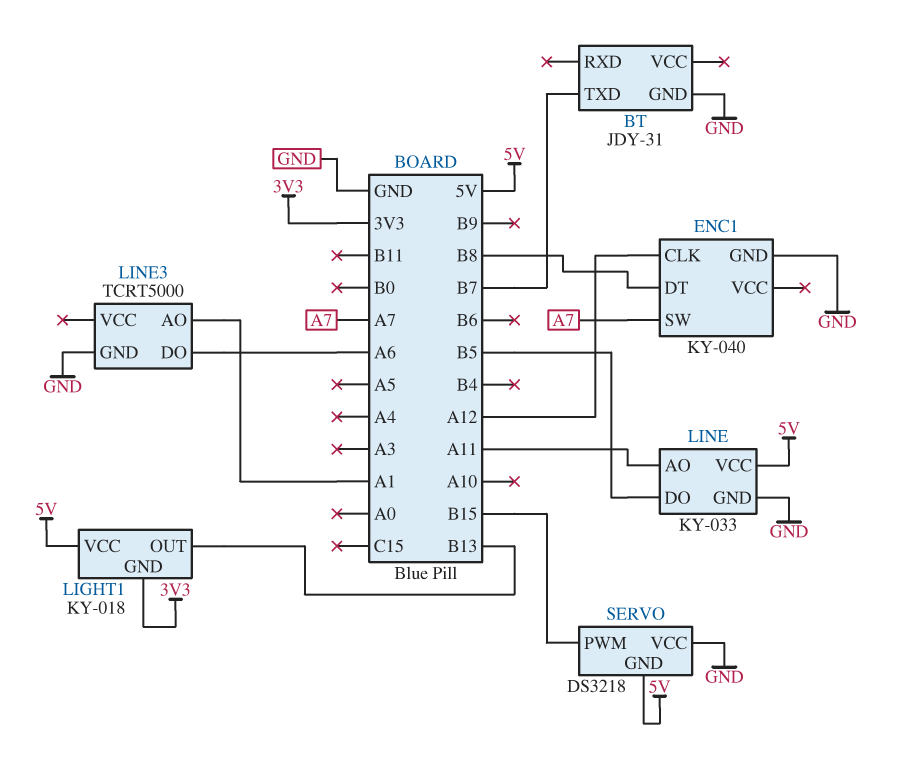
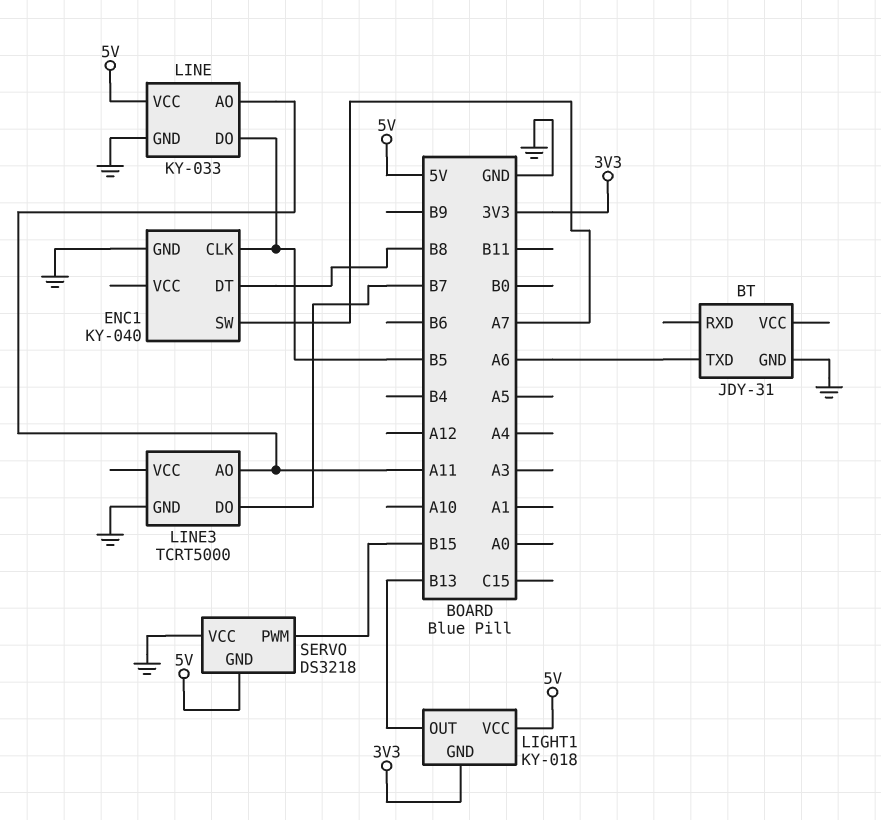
BT pin TXD: B7 -> A6
ENC1 pin CLK: A12 -> B5
LINE3 pin AO: A1 -> A11
LINE3 pin DO: A6 -> B7

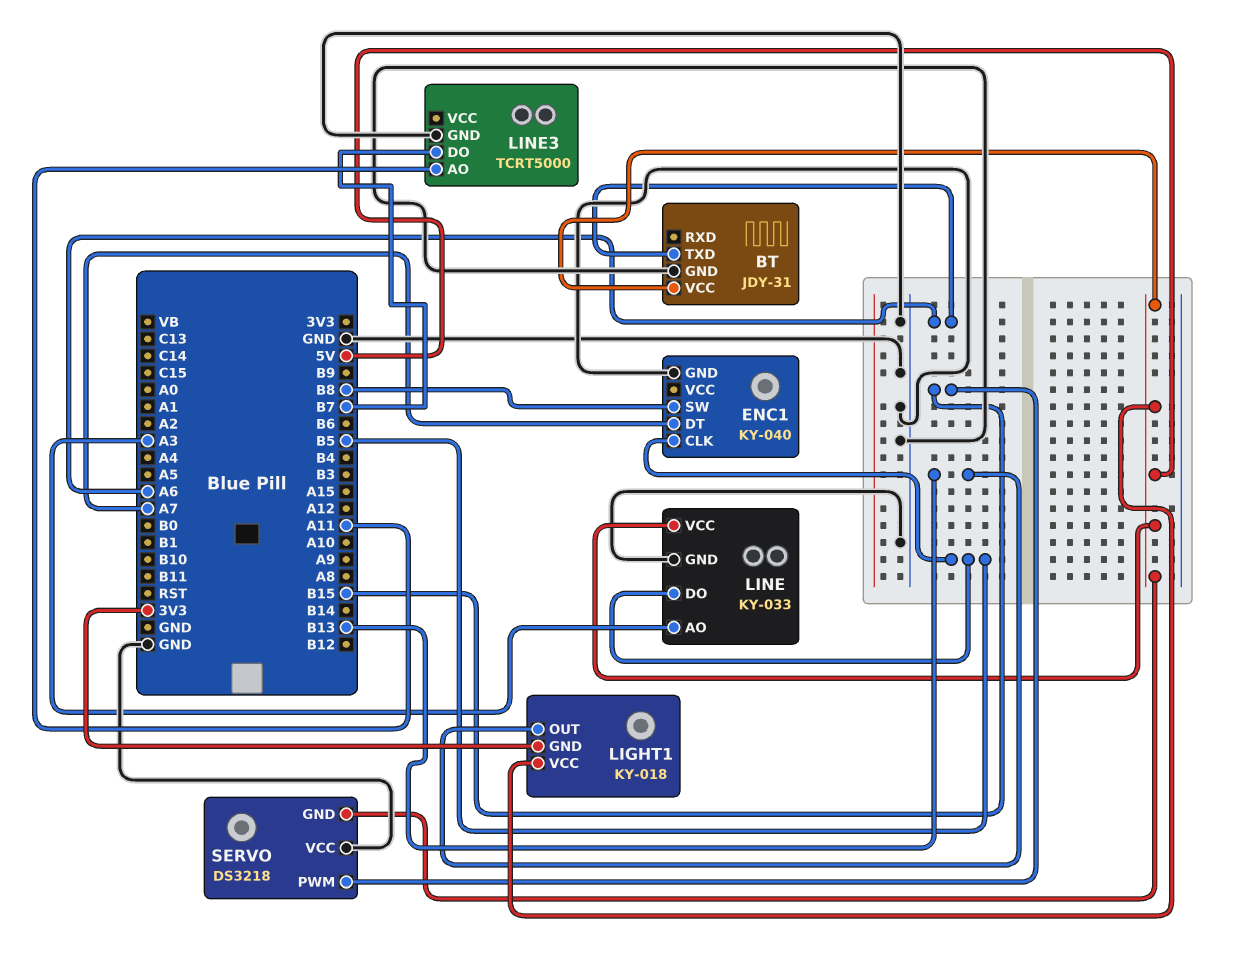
BT pin VCC: none -> 5V
ENC1 pin DT: B8 -> A7
ENC1 pin SW: A7 -> B8
LINE pin AO: A11 -> A3

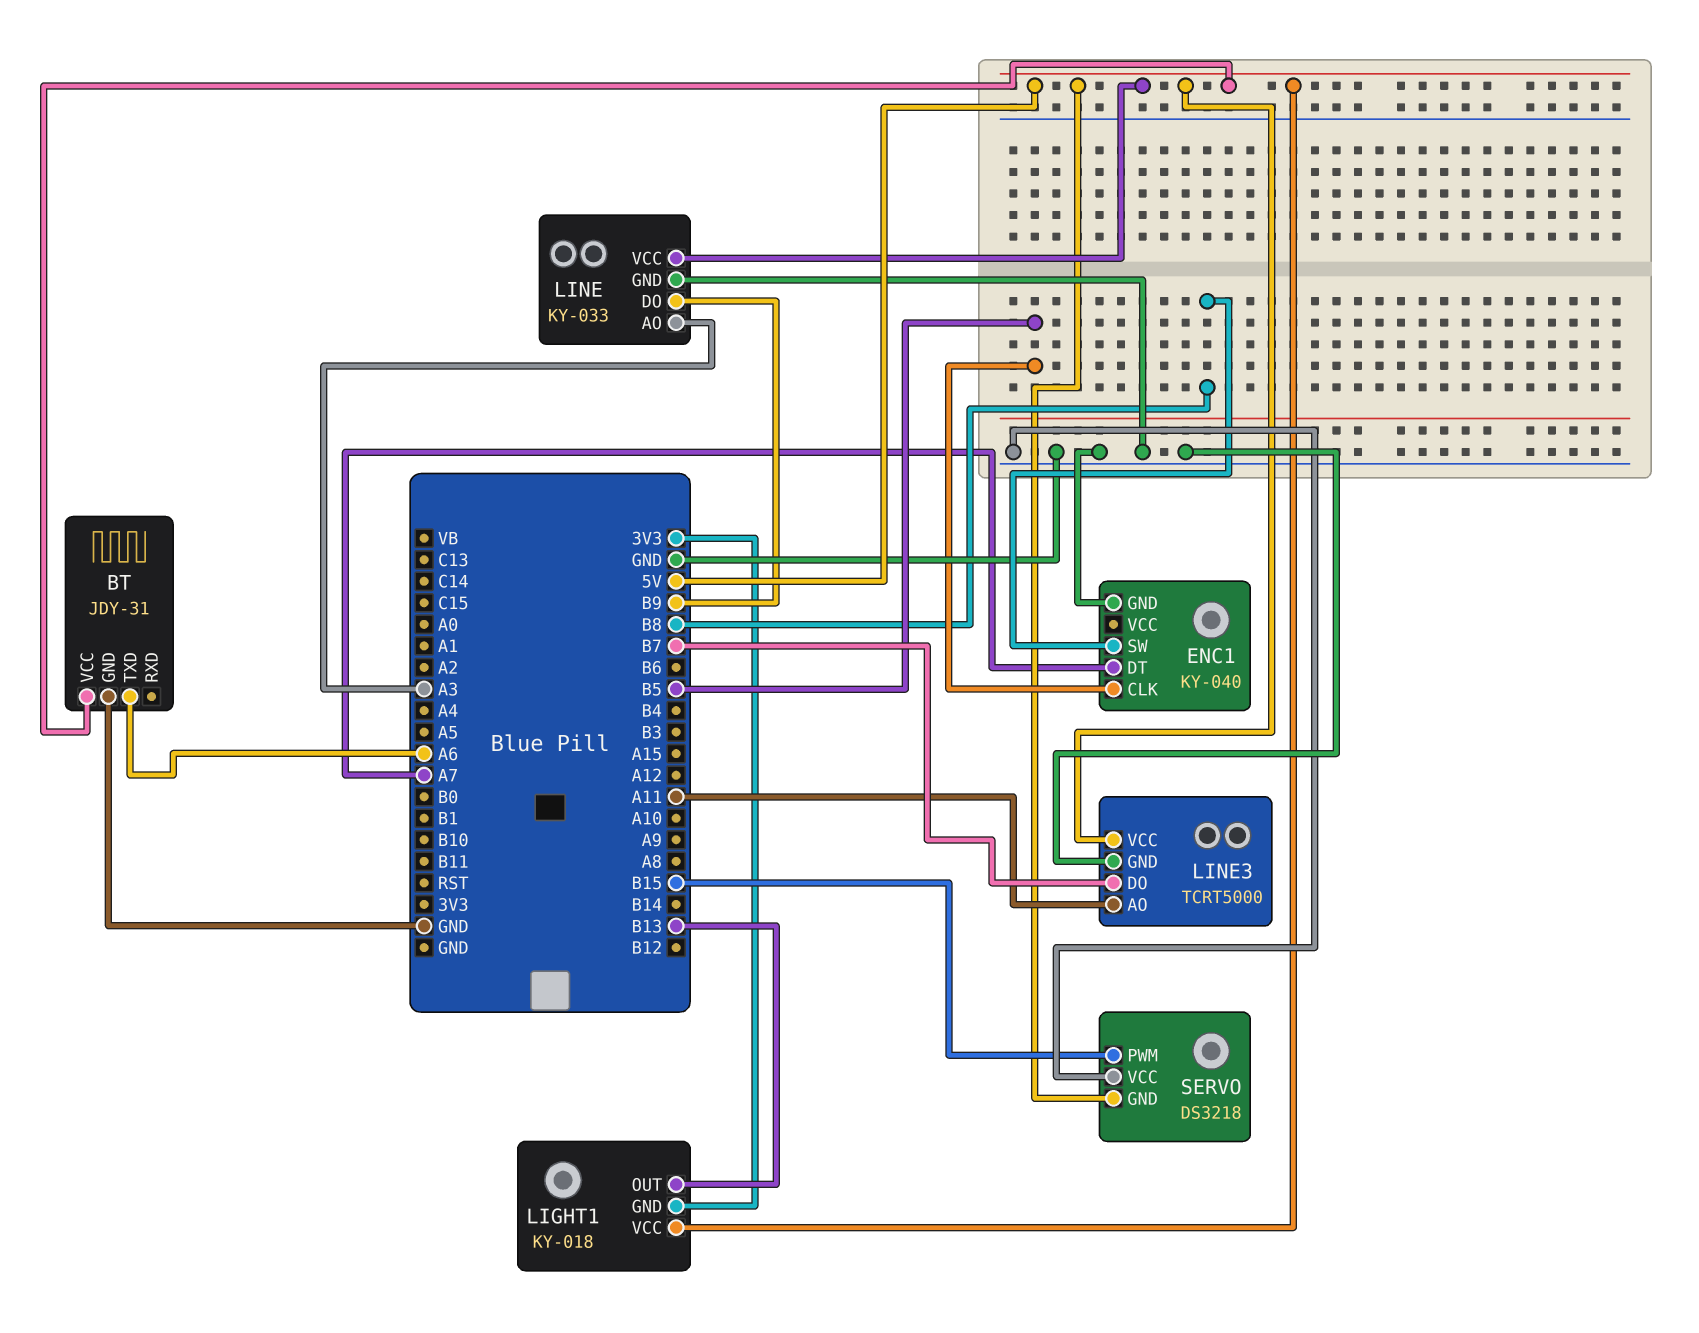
LINE pin DO: B5 -> B9
LINE3 pin VCC: none -> 5V

